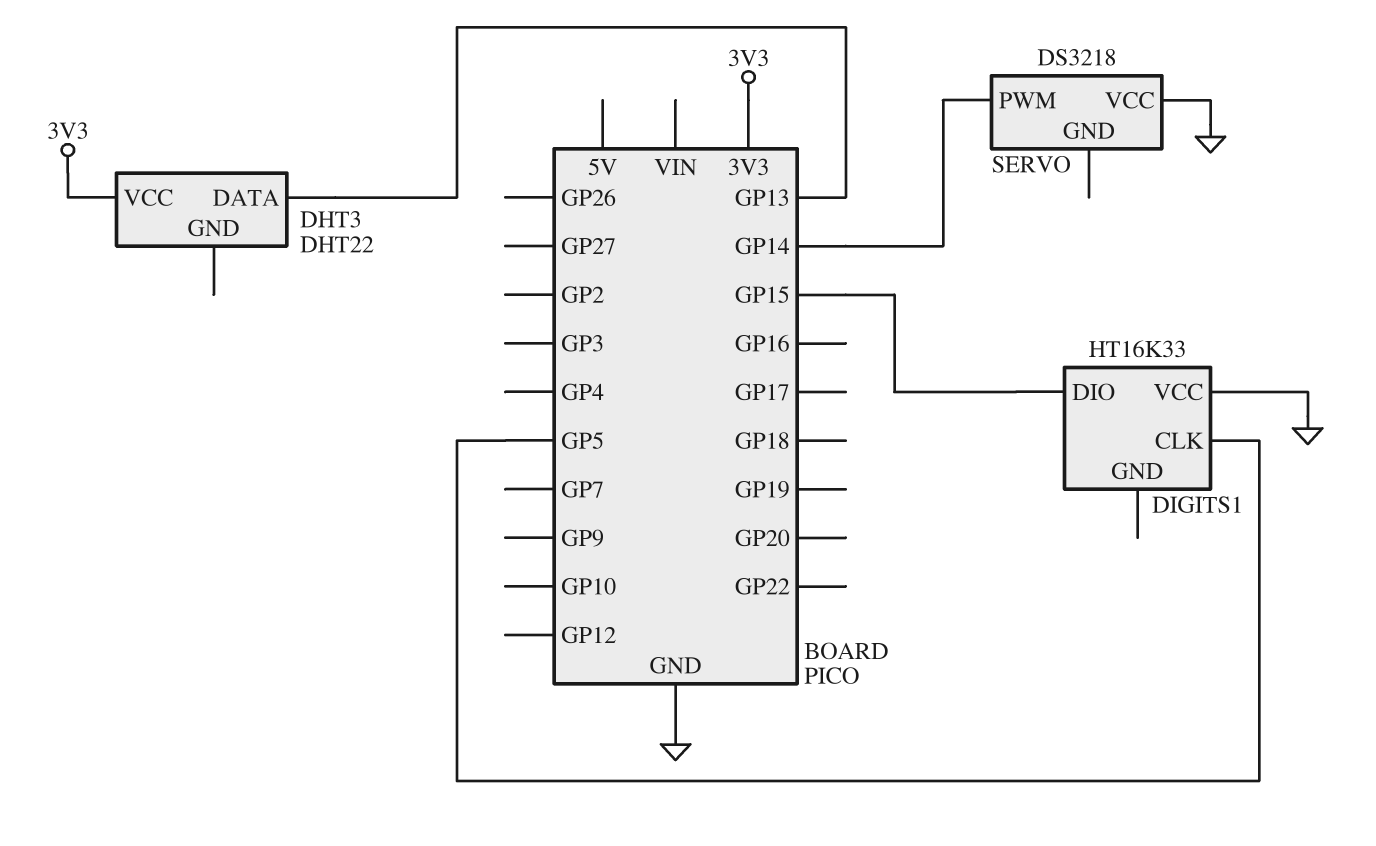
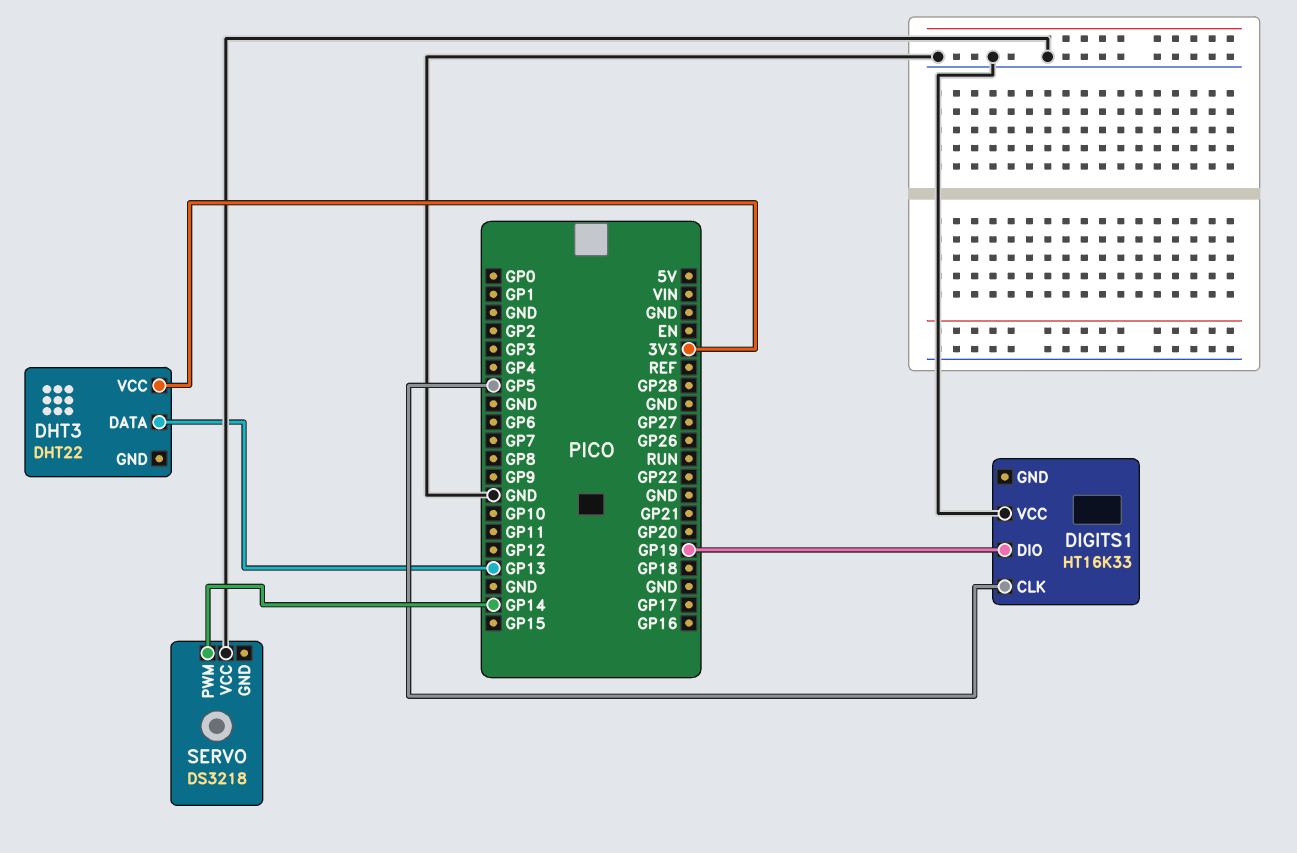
DIGITS1 pin DIO: GP15 -> GP19

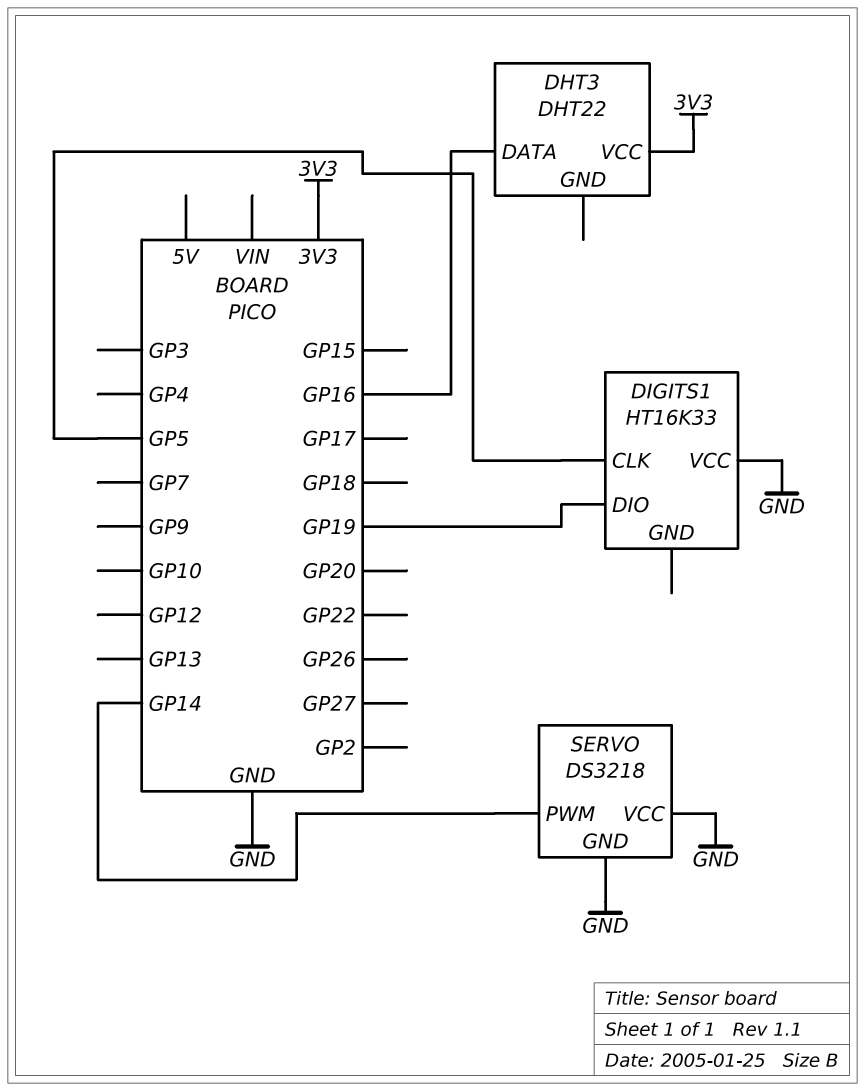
DHT3 pin DATA: GP13 -> GP16
SERVO pin GND: none -> GND

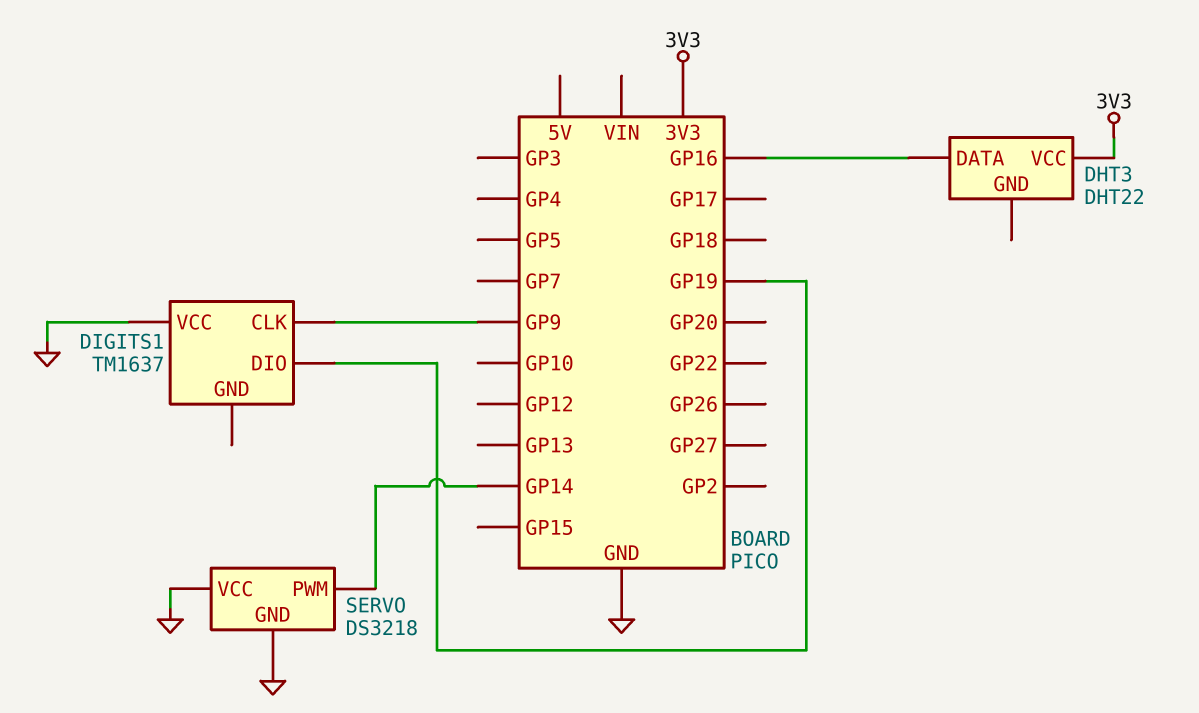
DIGITS1: HT16K33 -> TM1637
DIGITS1 pin CLK: GP5 -> GP9

